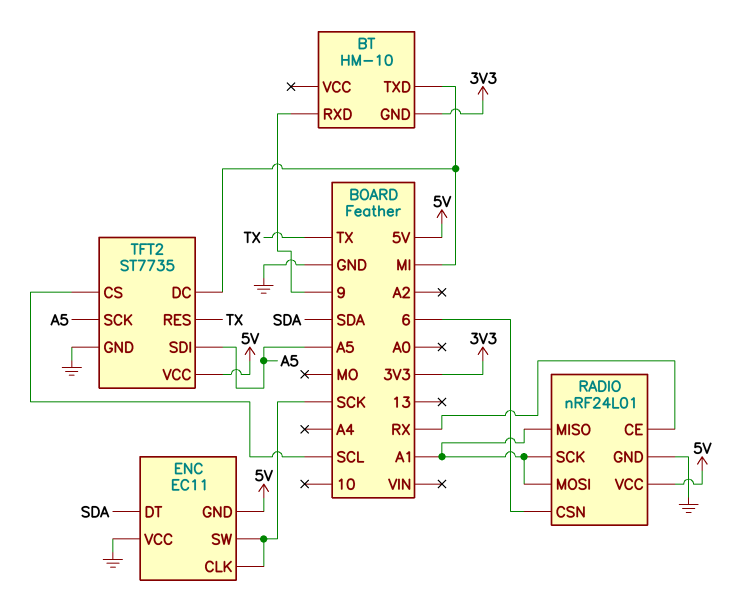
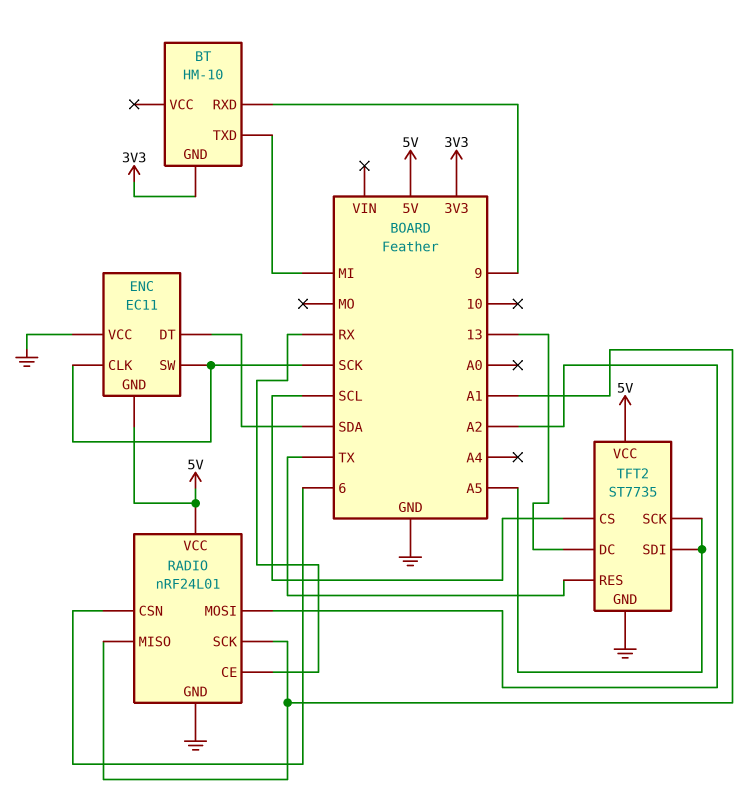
RADIO pin MOSI: A1 -> A2
TFT2 pin DC: MI -> 13

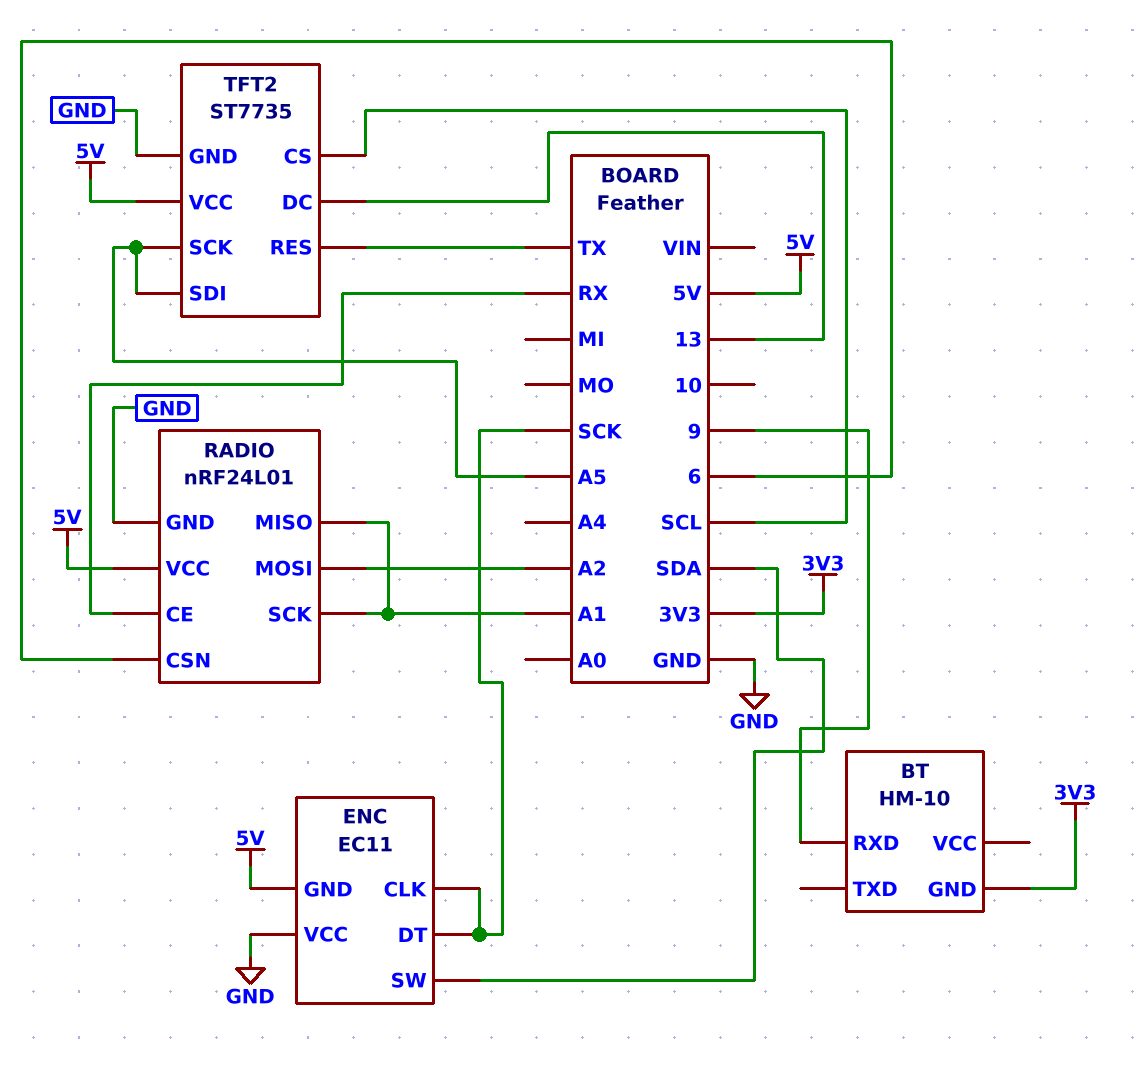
BT pin TXD: MI -> none
ENC pin DT: SDA -> SCK
ENC pin SW: SCK -> SDA

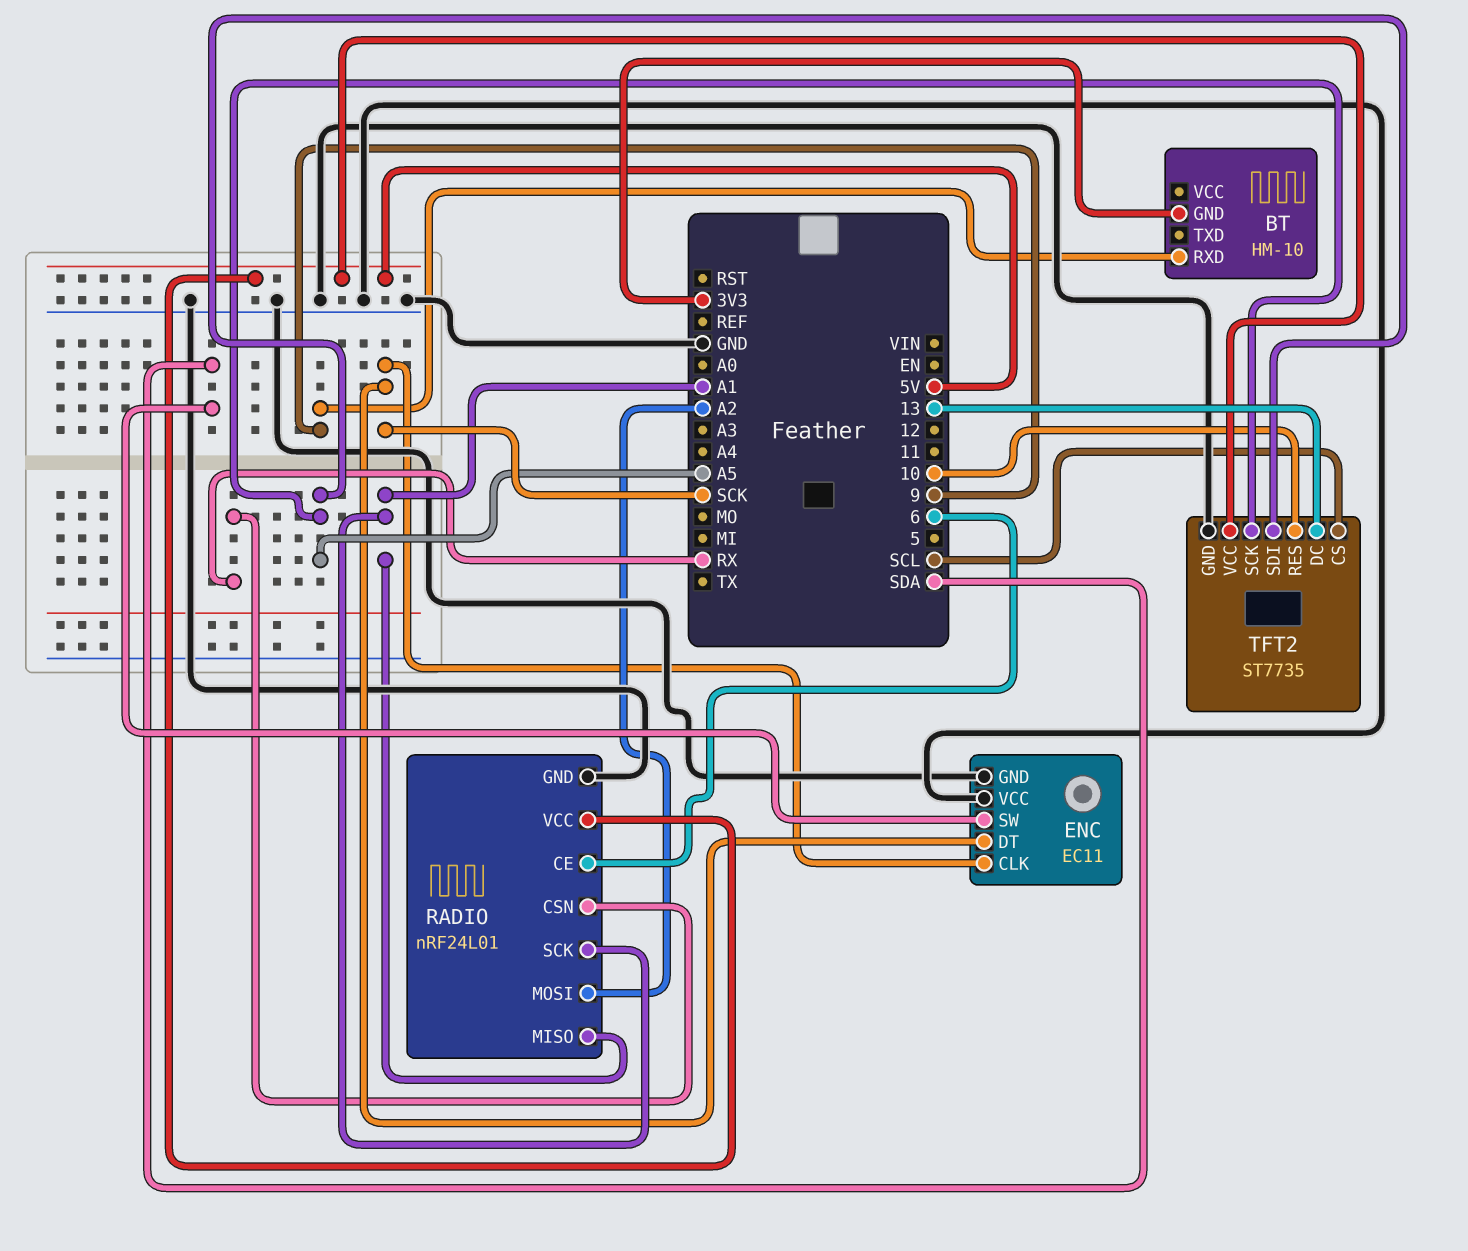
ENC pin GND: 5V -> GND
RADIO pin CE: RX -> 6
RADIO pin CSN: 6 -> RX
TFT2 pin RES: TX -> 10

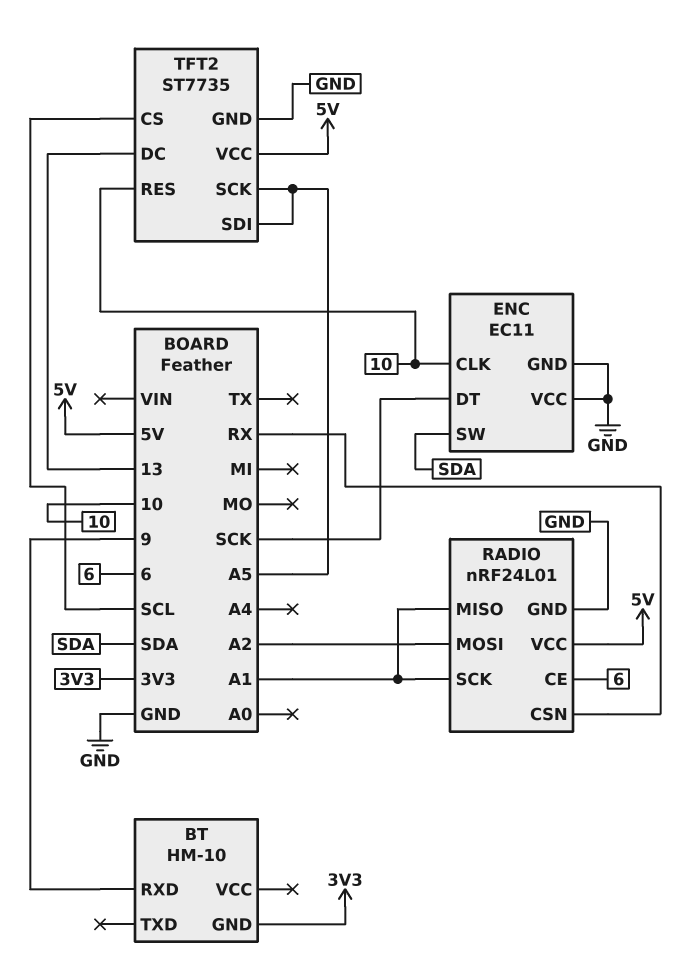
ENC pin CLK: SCK -> 10

